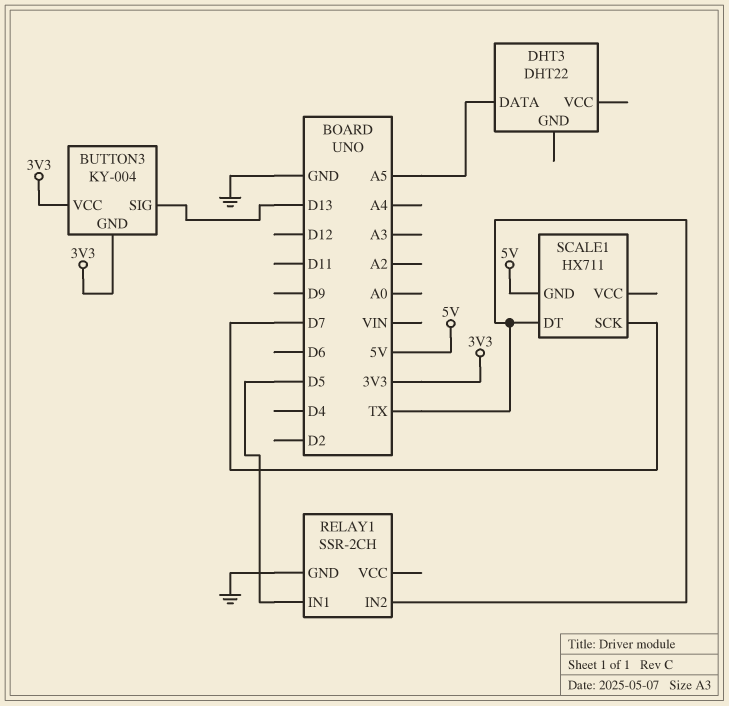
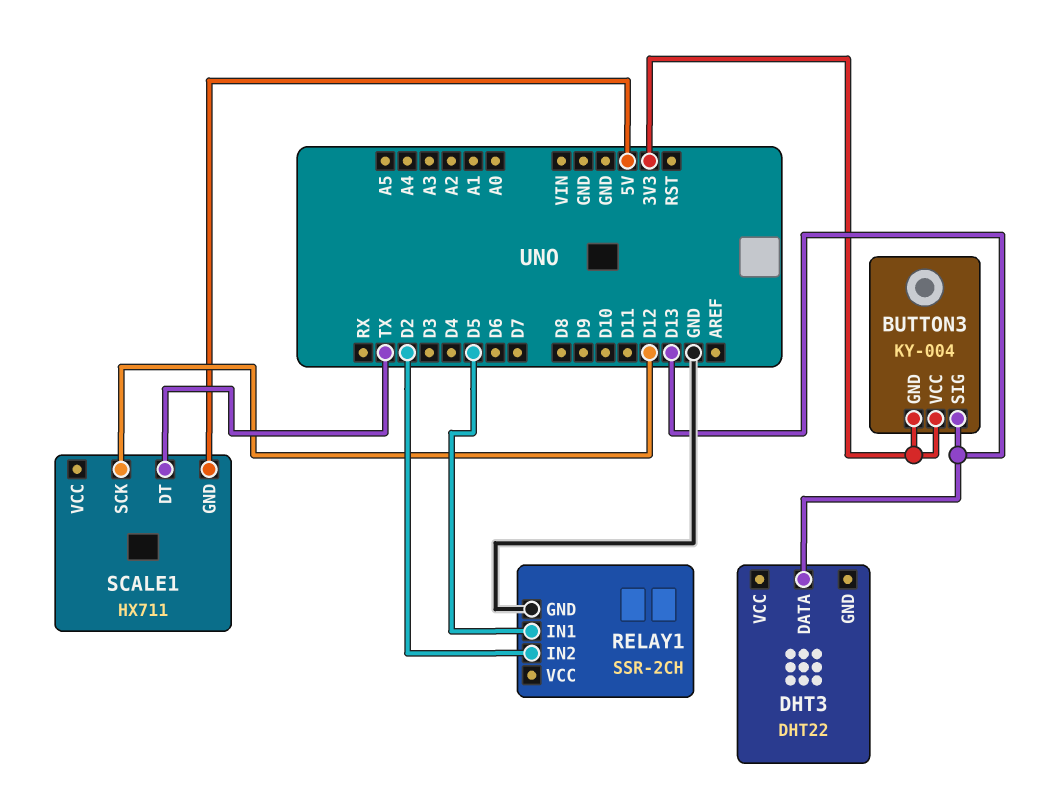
DHT3 pin DATA: A5 -> D13
RELAY1 pin IN2: TX -> D2
SCALE1 pin SCK: D7 -> D12

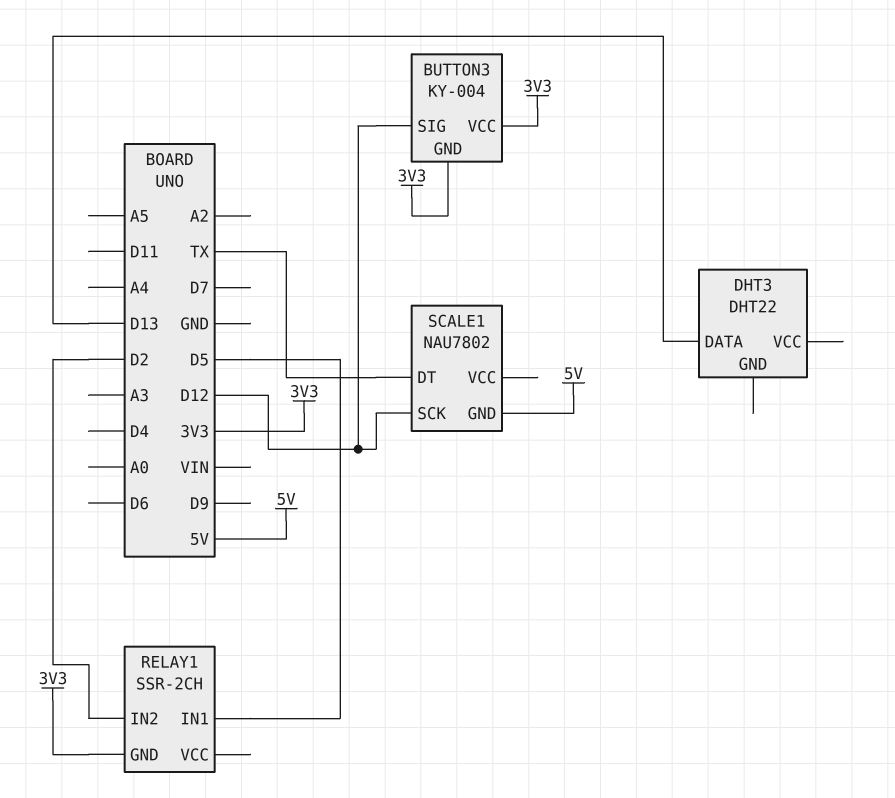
BUTTON3 pin SIG: D13 -> D12
RELAY1 pin GND: GND -> 3V3
SCALE1: HX711 -> NAU7802

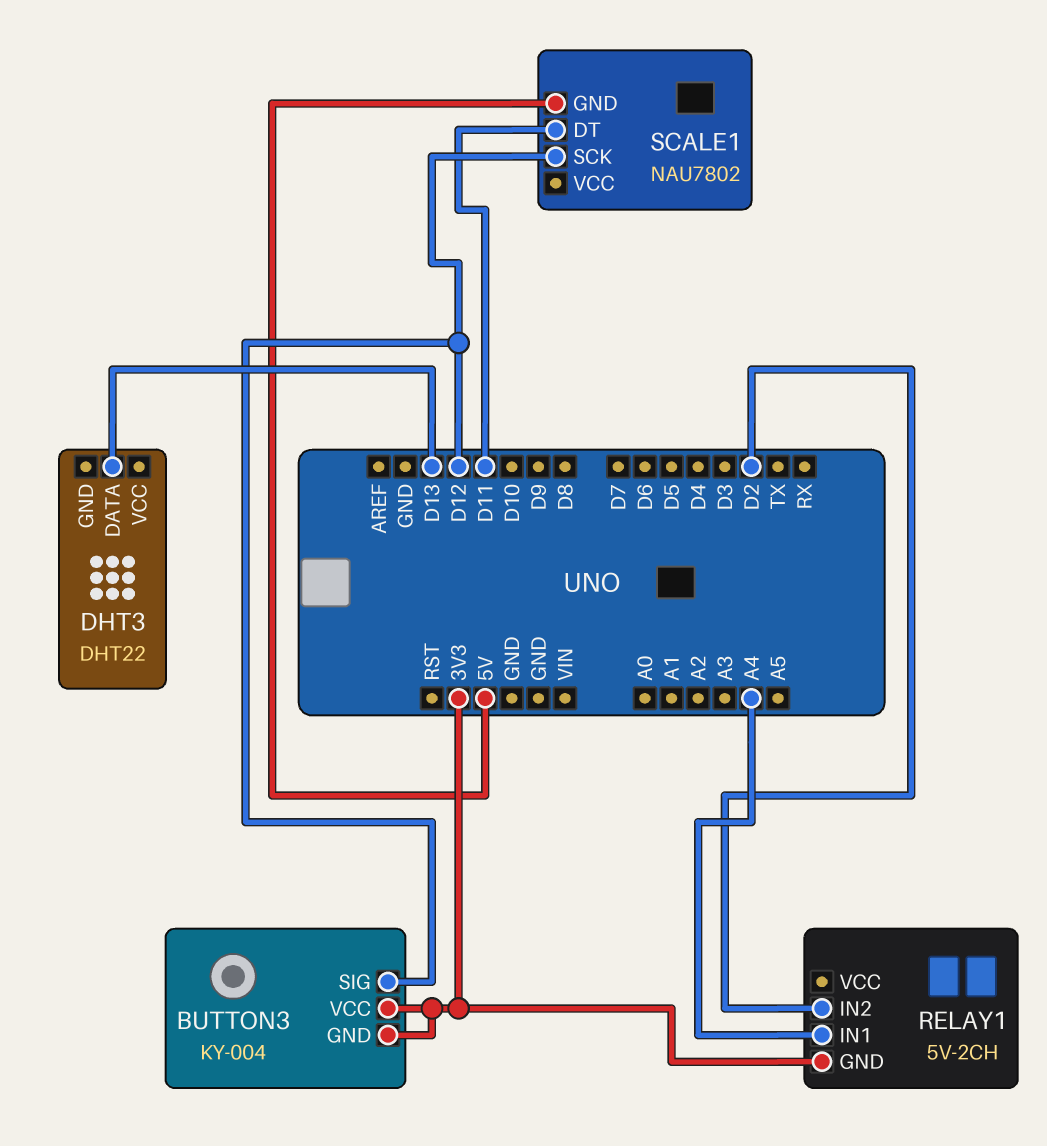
RELAY1: SSR-2CH -> 5V-2CH
RELAY1 pin IN1: D5 -> A4
SCALE1 pin DT: TX -> D11

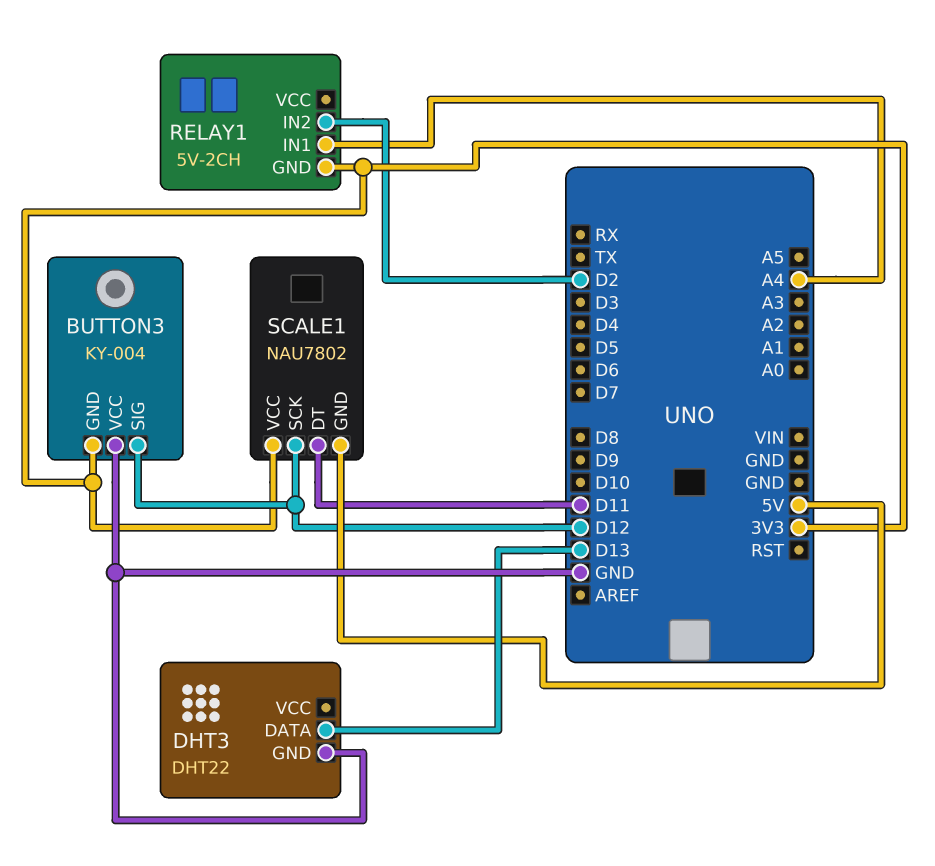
BUTTON3 pin VCC: 3V3 -> GND
DHT3 pin GND: none -> GND
SCALE1 pin VCC: none -> 3V3

